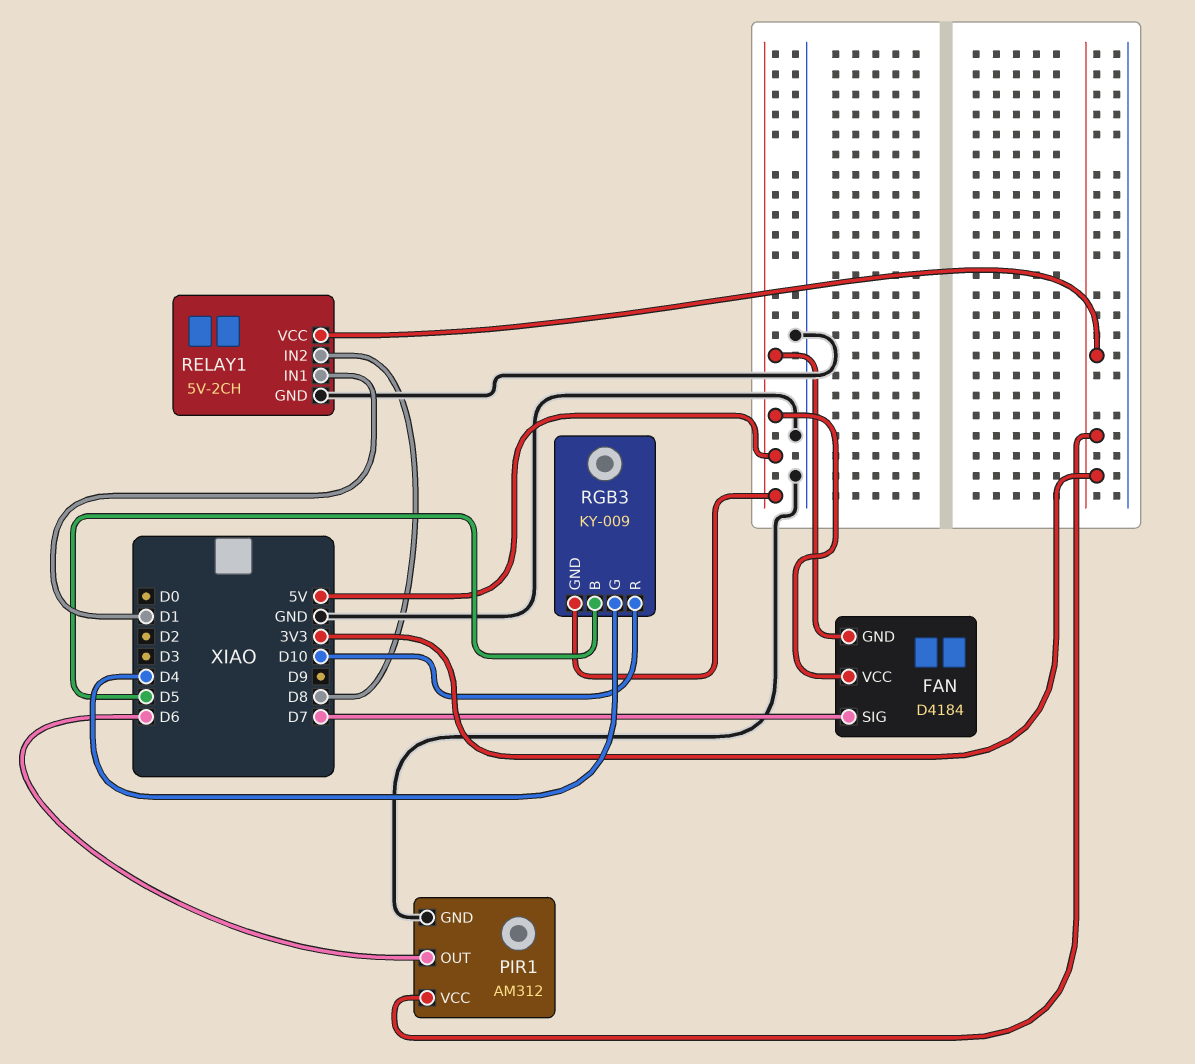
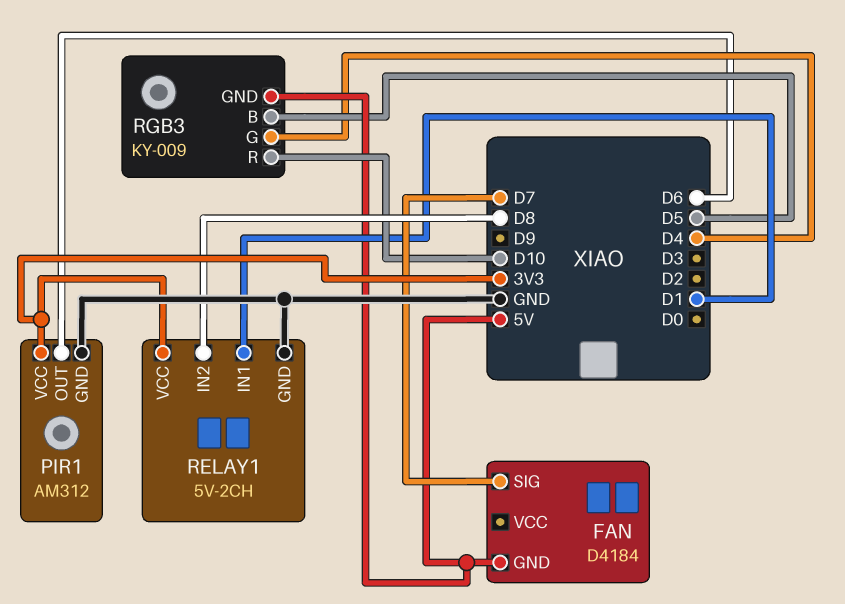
FAN pin VCC: 5V -> none

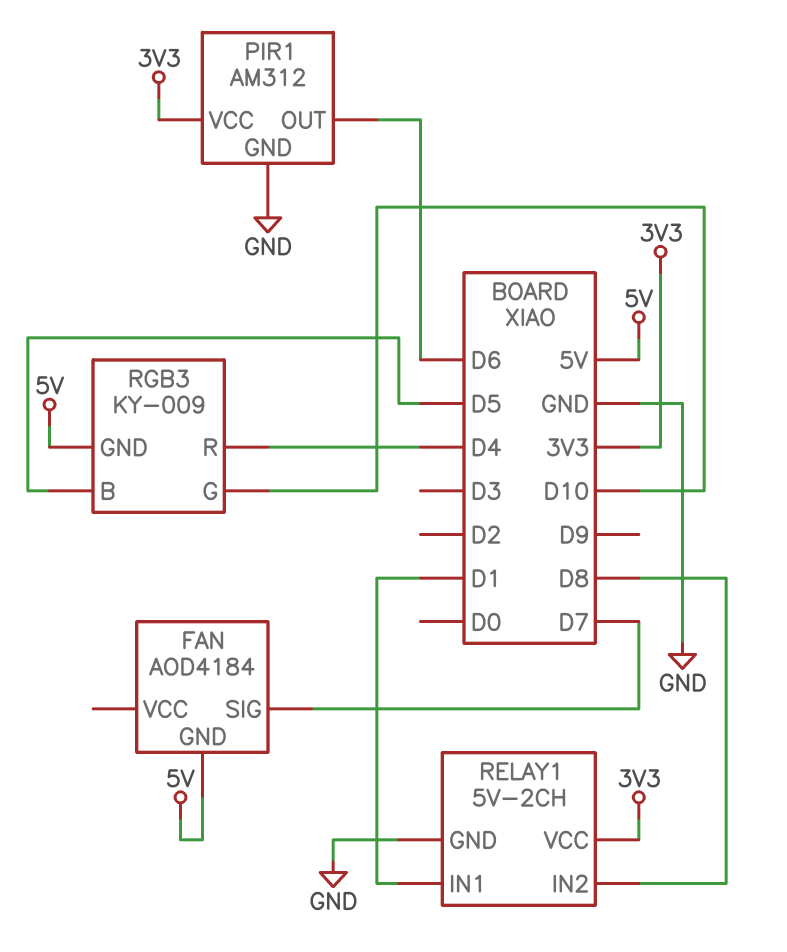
FAN: D4184 -> AOD4184
RGB3 pin G: D4 -> D10
RGB3 pin R: D10 -> D4

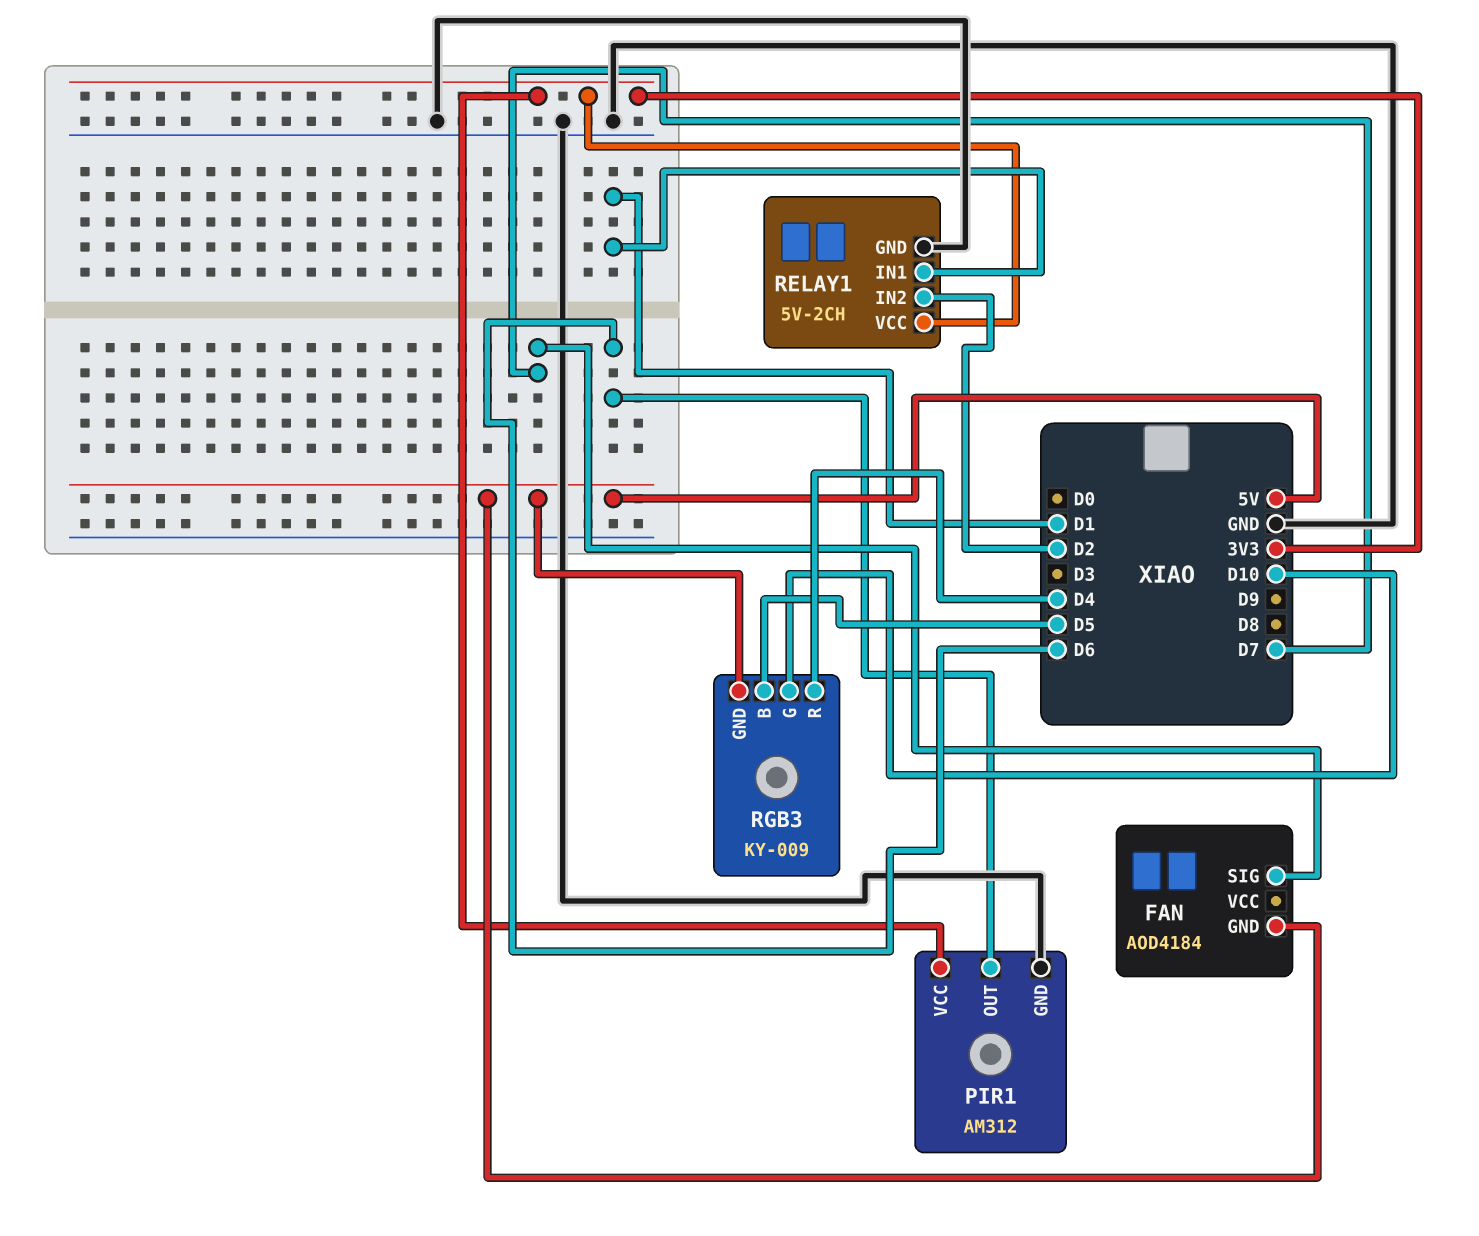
RELAY1 pin IN2: D8 -> D2

